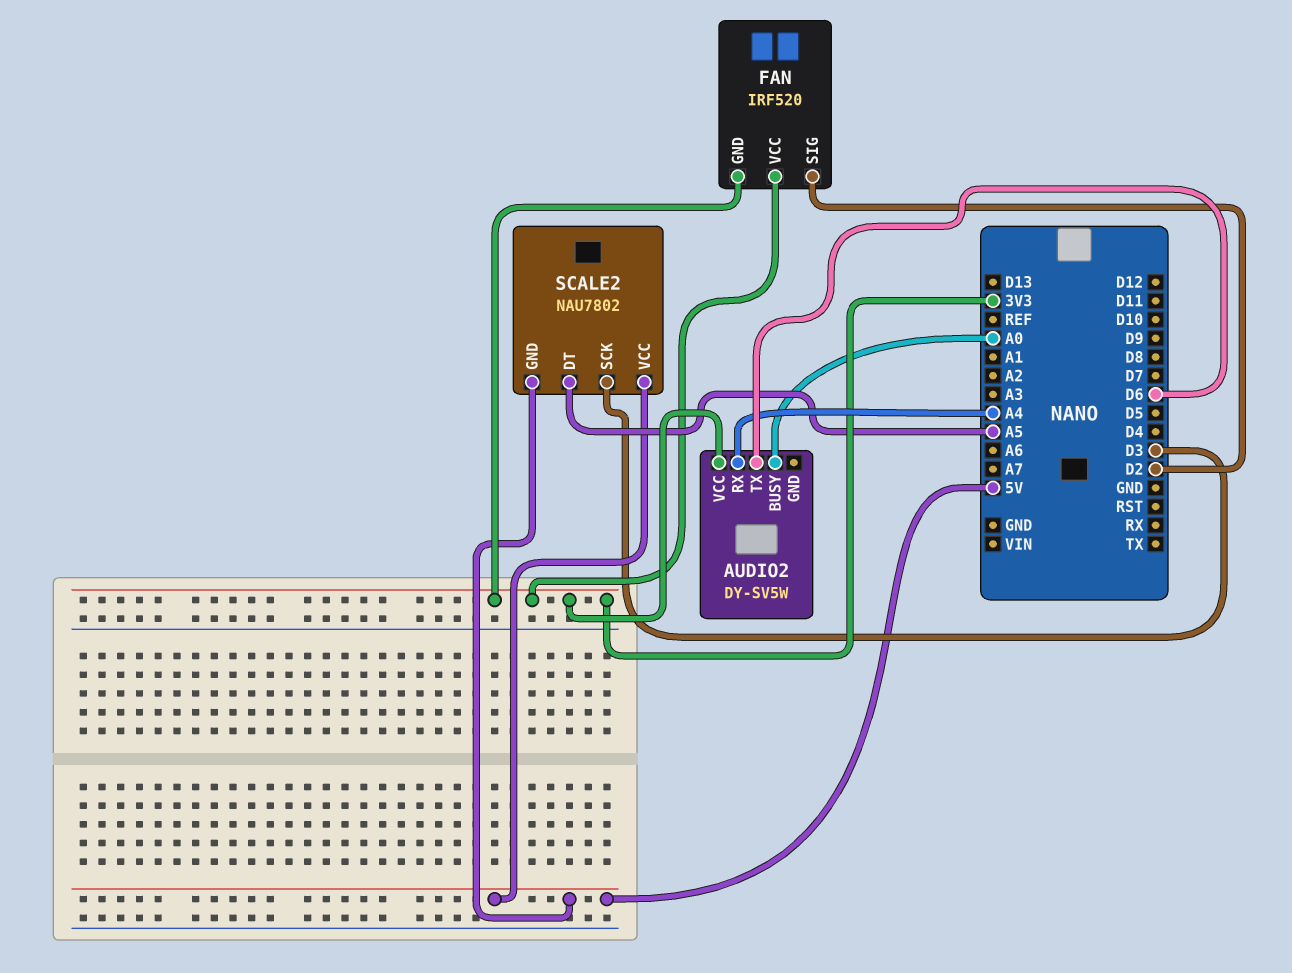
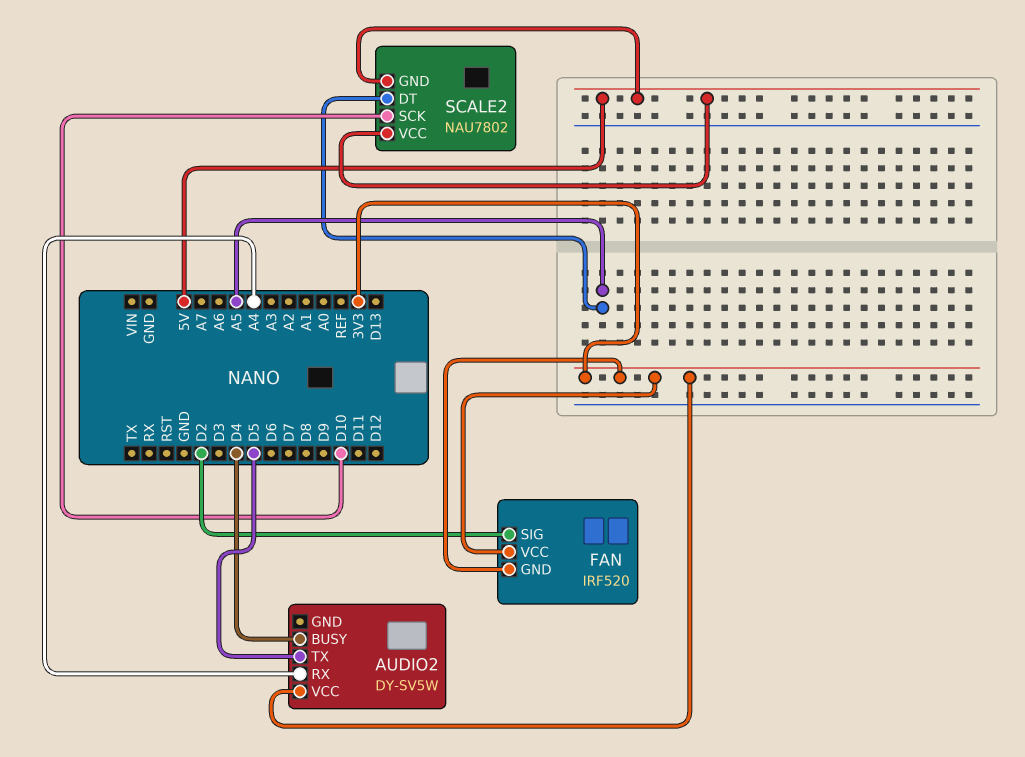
AUDIO2 pin BUSY: A0 -> D4
AUDIO2 pin TX: D6 -> D5
SCALE2 pin SCK: D3 -> D10

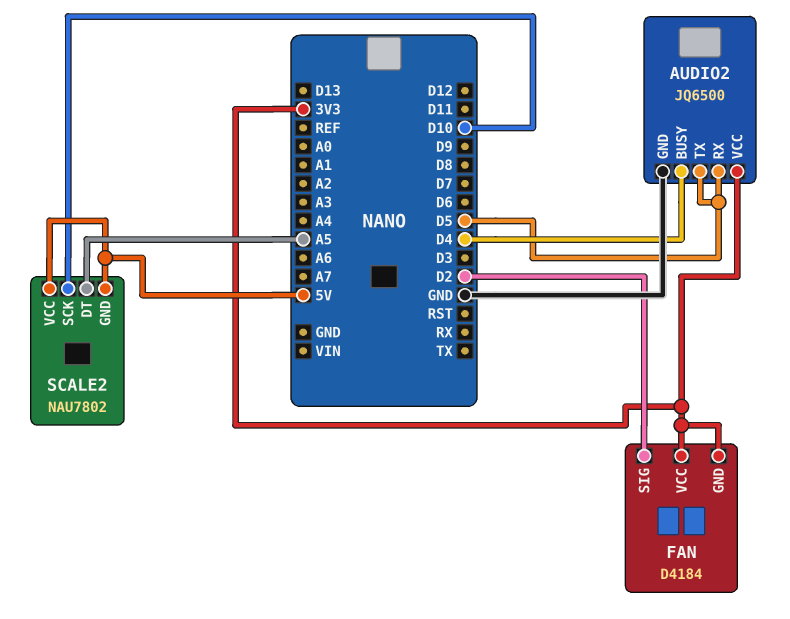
AUDIO2: DY-SV5W -> JQ6500
AUDIO2 pin GND: none -> GND
AUDIO2 pin RX: A4 -> D5
FAN: IRF520 -> D4184

